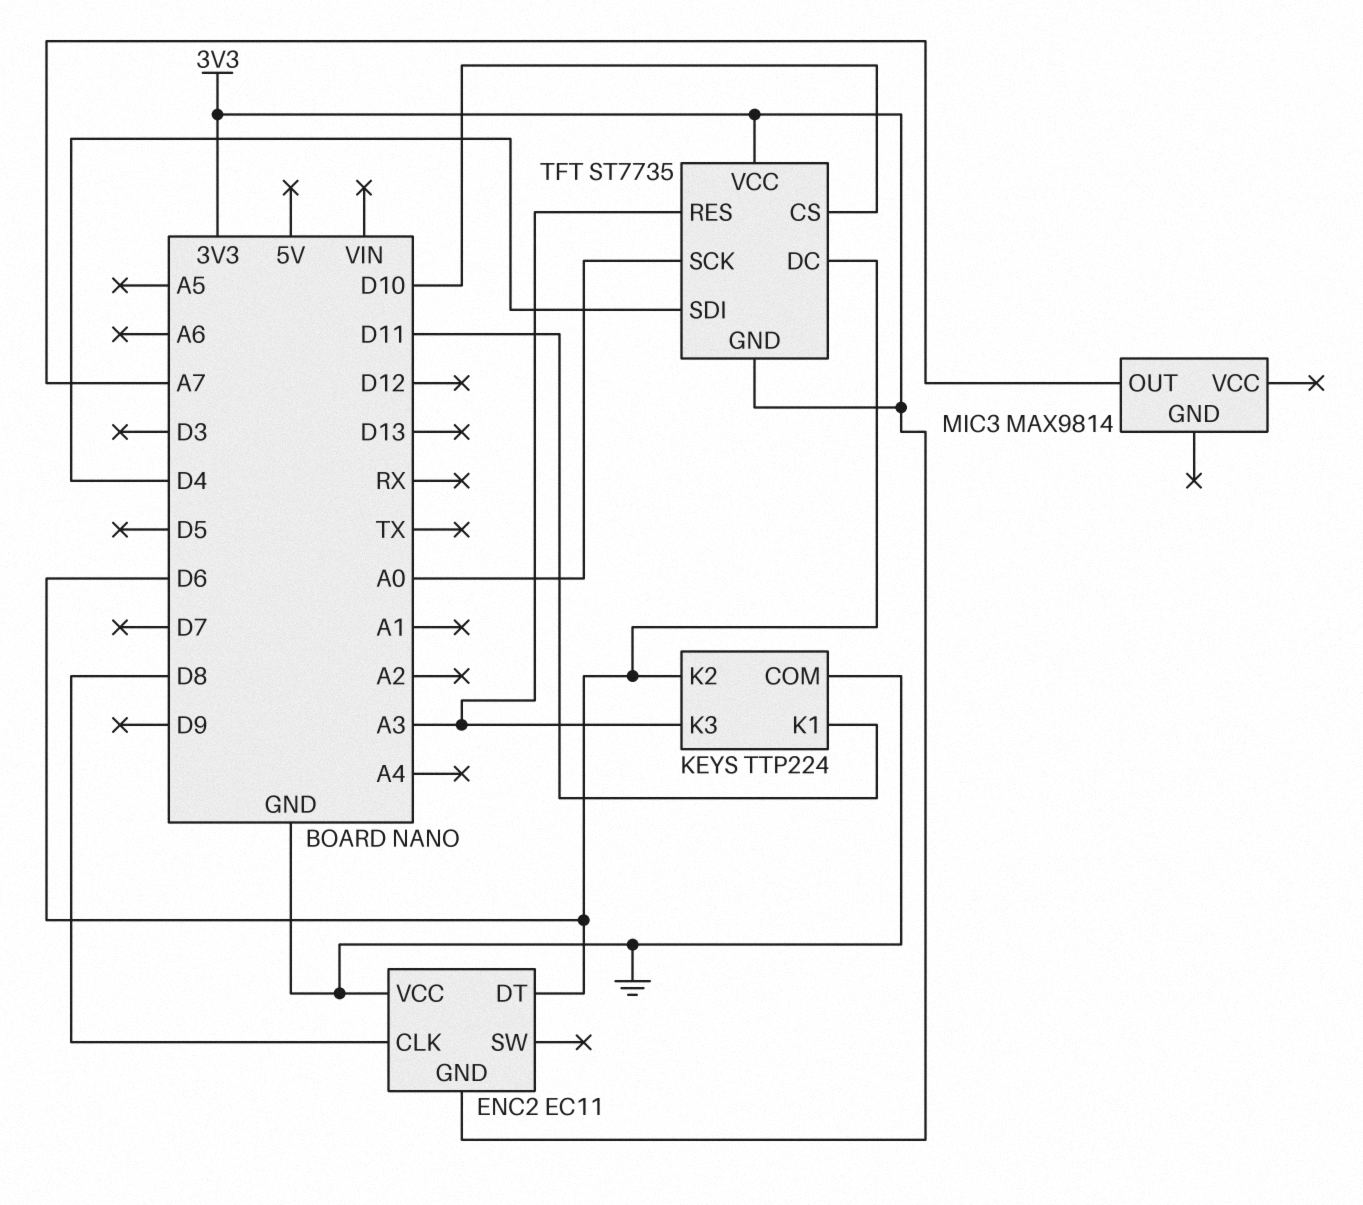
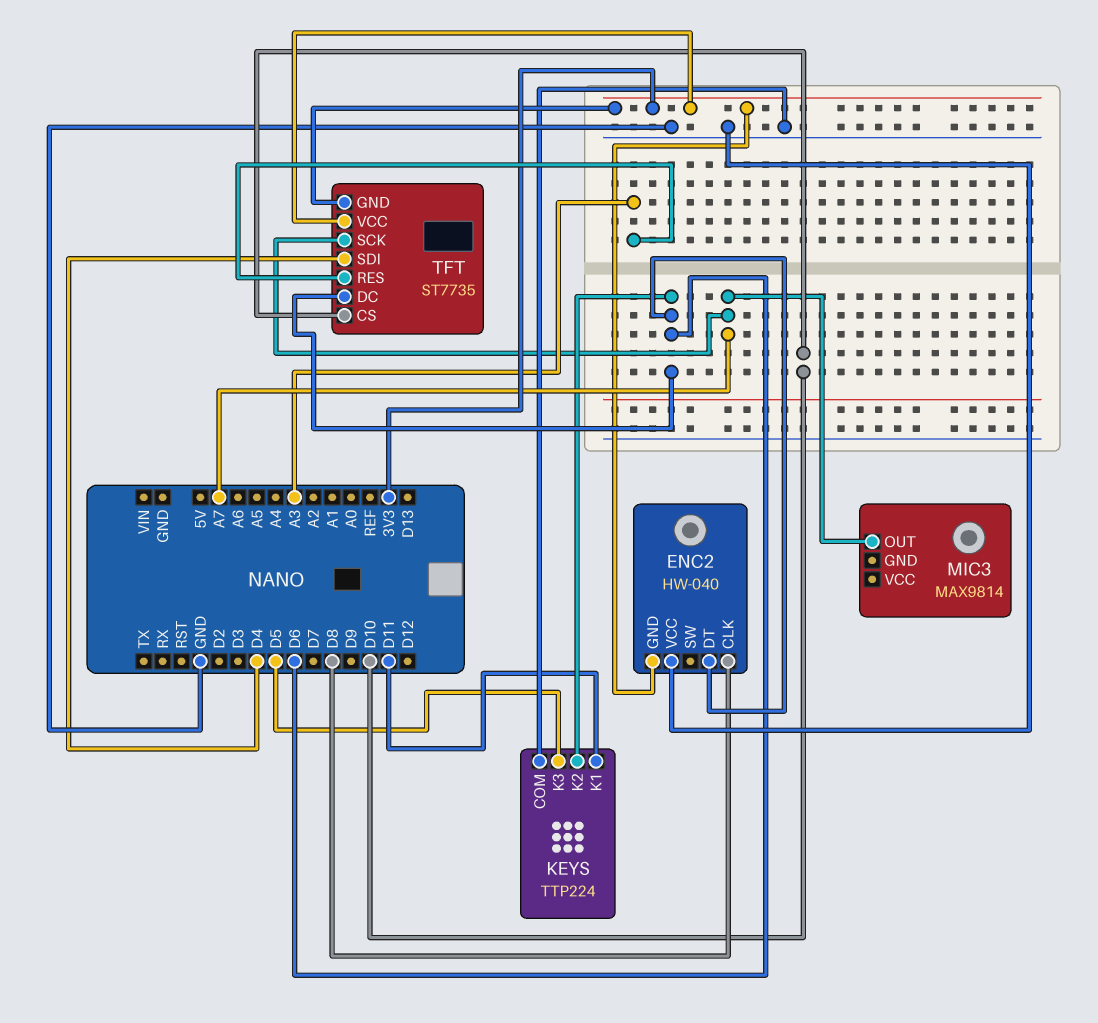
ENC2: EC11 -> HW-040
KEYS pin K3: A3 -> D5
TFT pin SCK: A0 -> A7

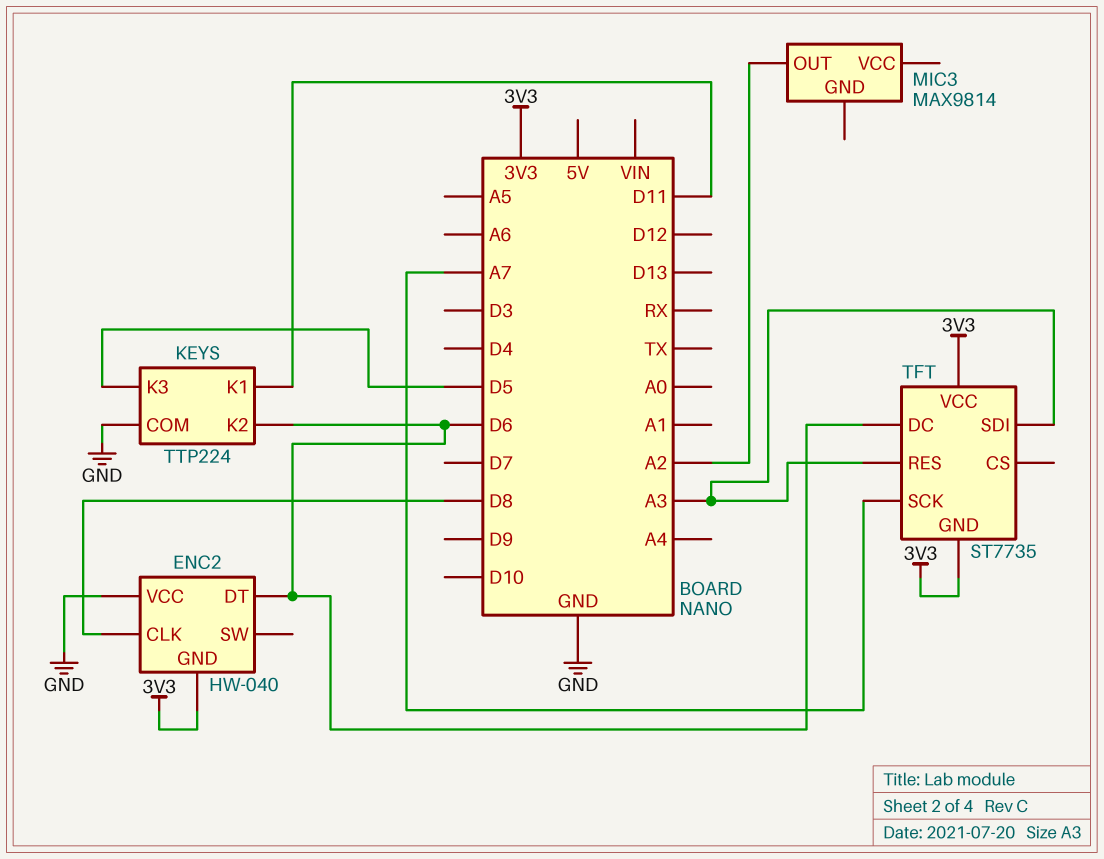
MIC3 pin OUT: A7 -> A2
TFT pin CS: D10 -> none
TFT pin SDI: D4 -> A3

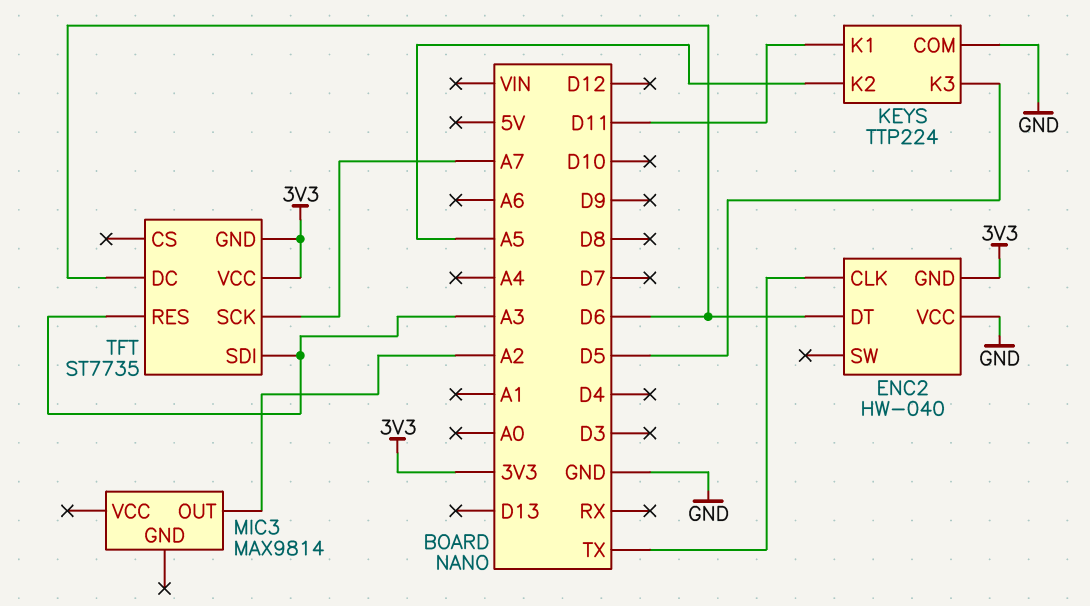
ENC2 pin CLK: D8 -> TX
KEYS pin K2: D6 -> A5

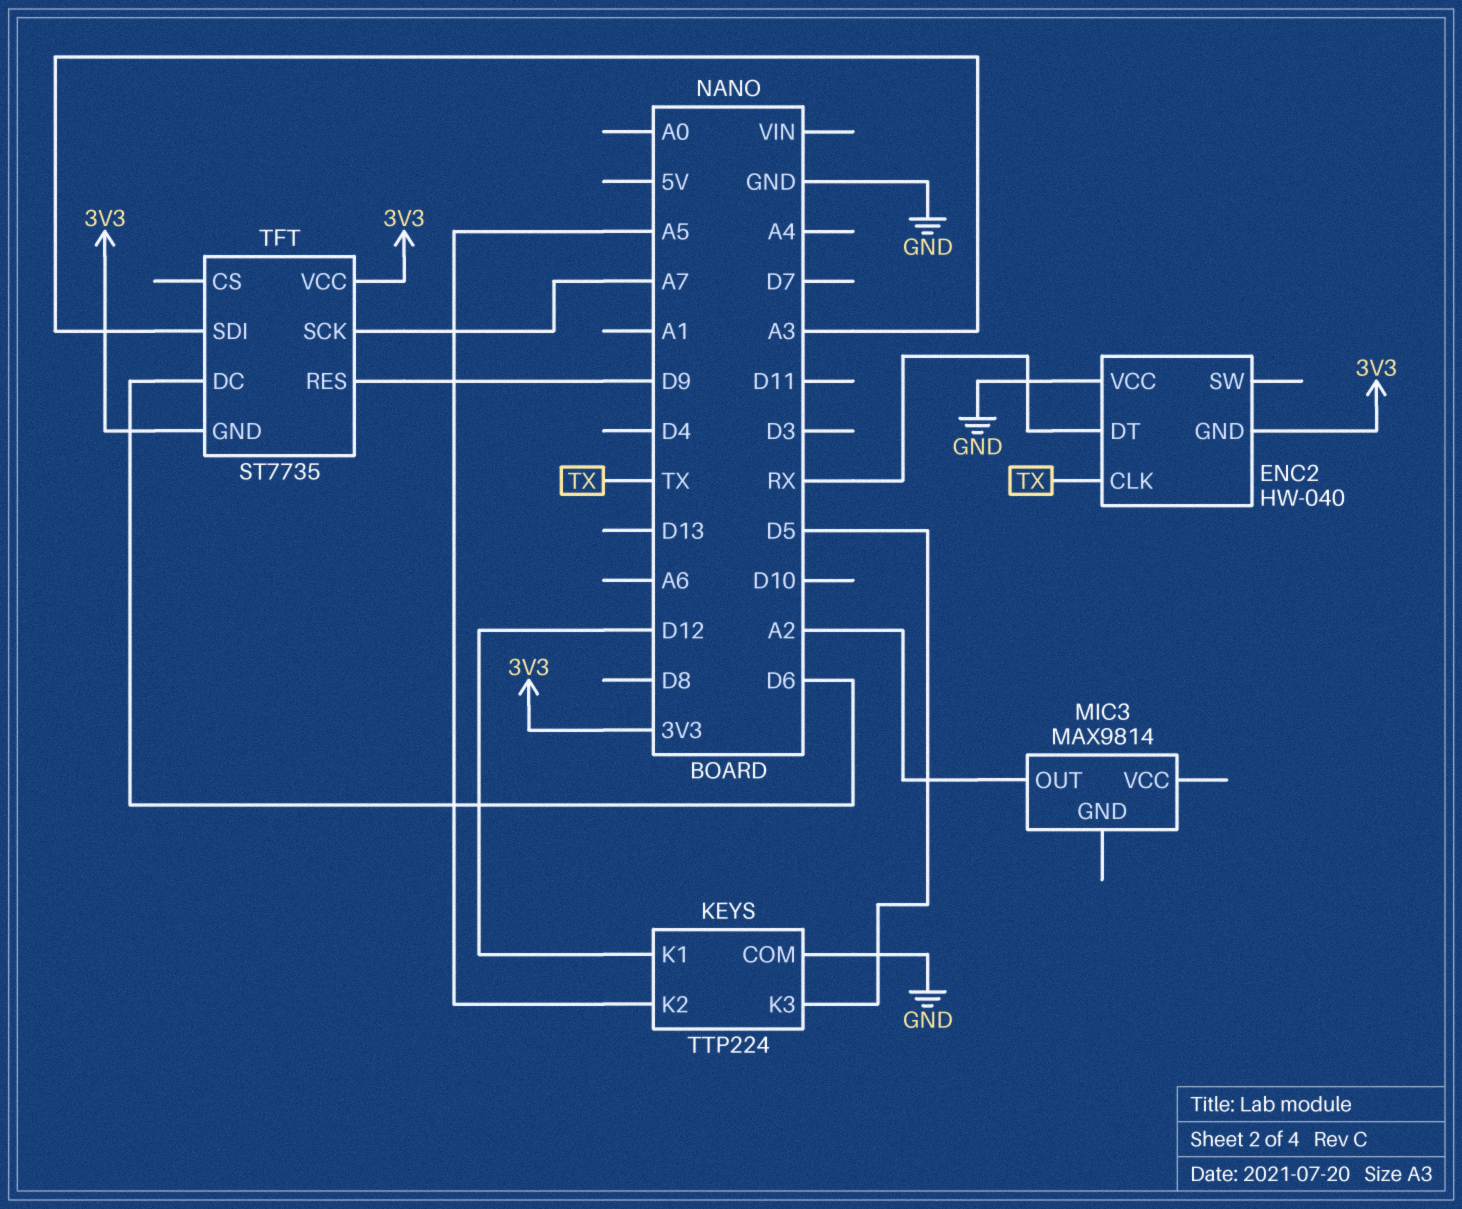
ENC2 pin DT: D6 -> RX
KEYS pin K1: D11 -> D12
TFT pin RES: A3 -> D9

